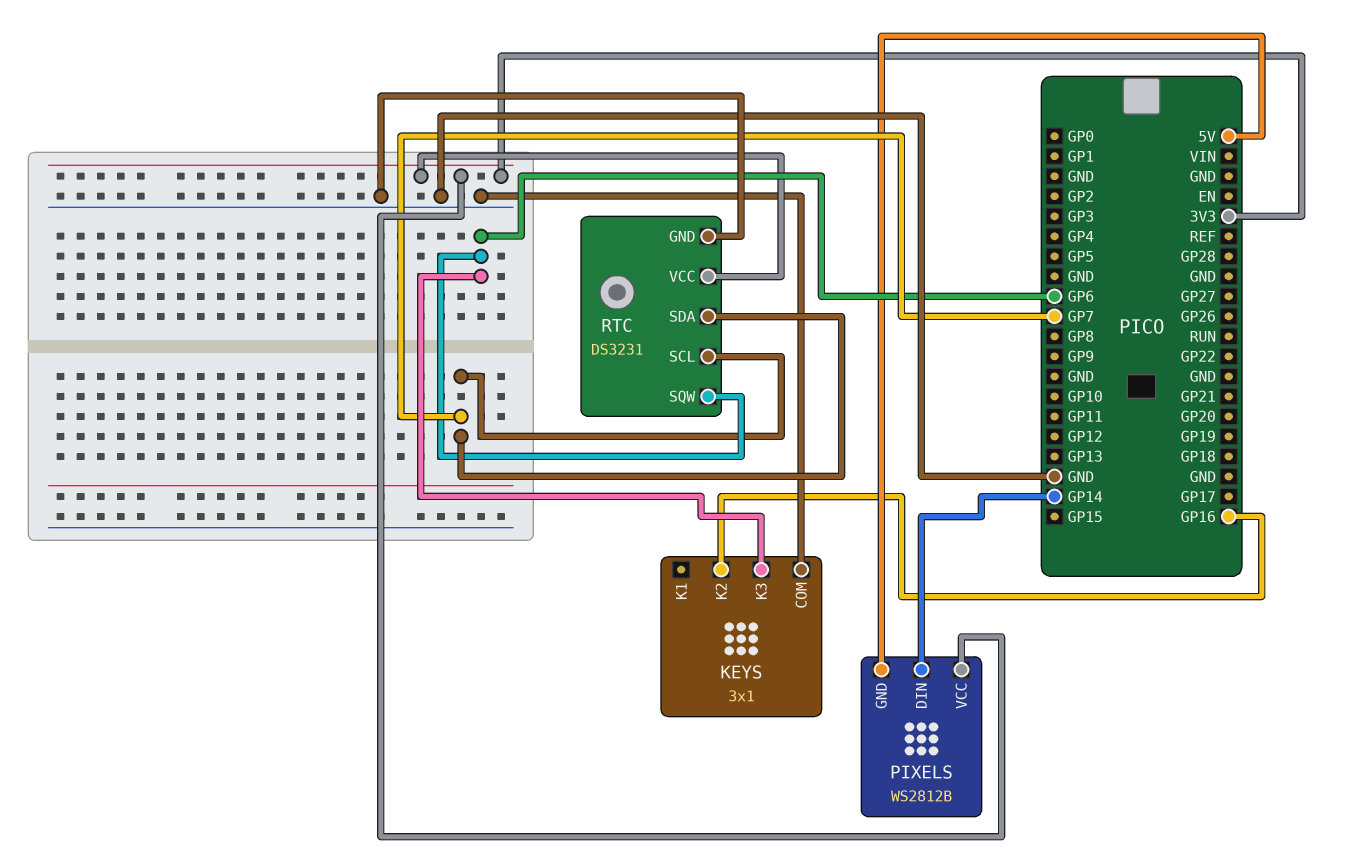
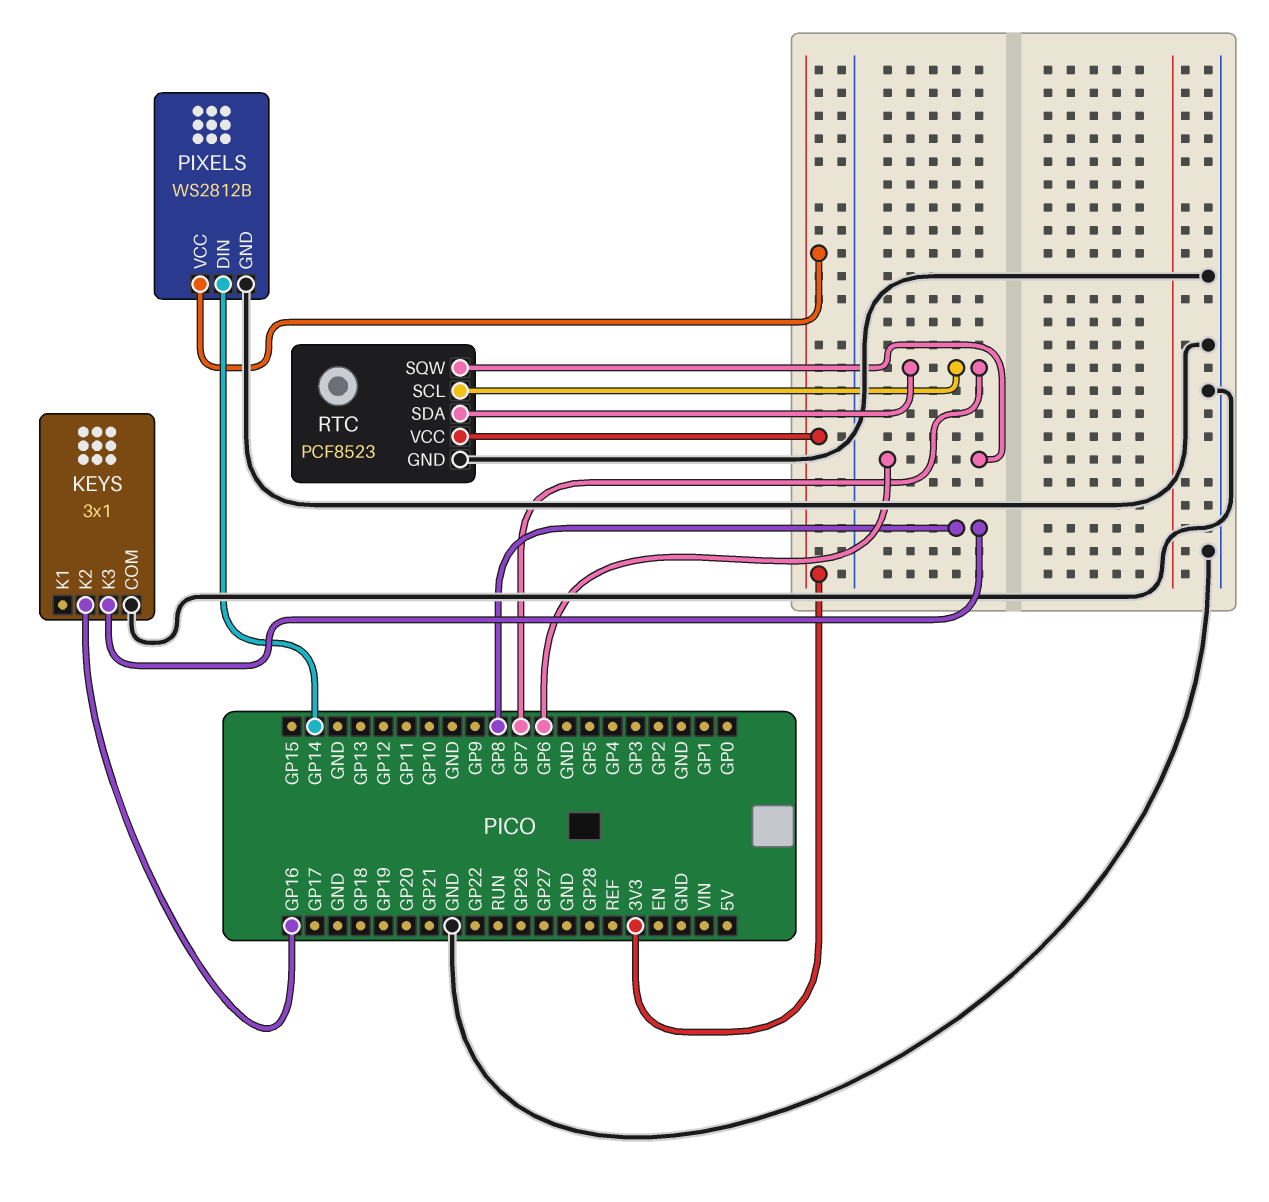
KEYS pin K3: GP6 -> GP8
PIXELS pin GND: 5V -> GND
RTC: DS3231 -> PCF8523

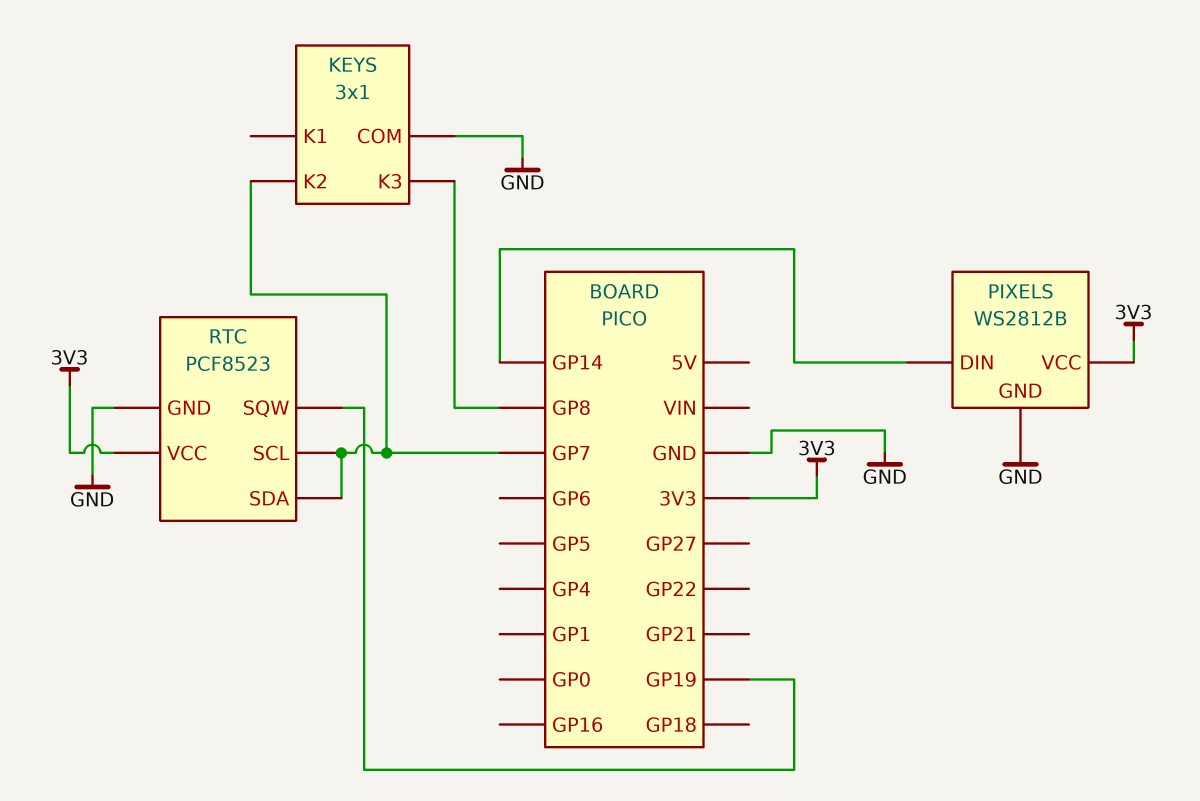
KEYS pin K2: GP16 -> GP7
RTC pin SQW: GP6 -> GP19

